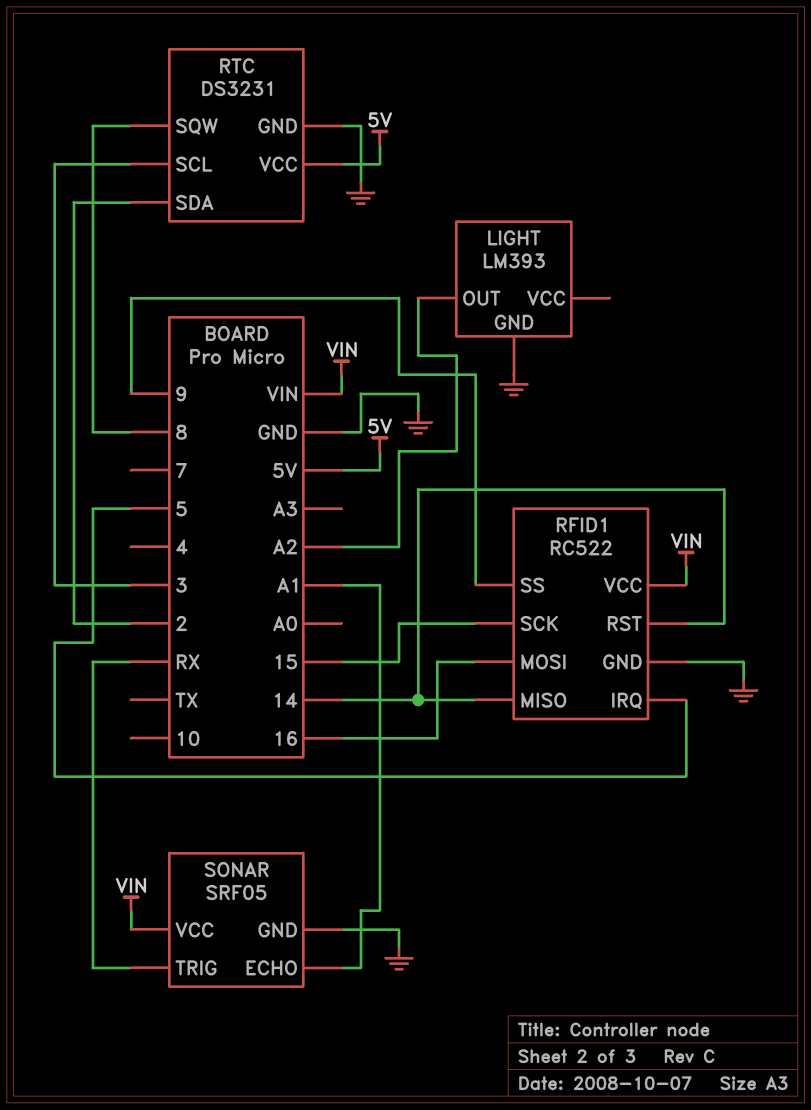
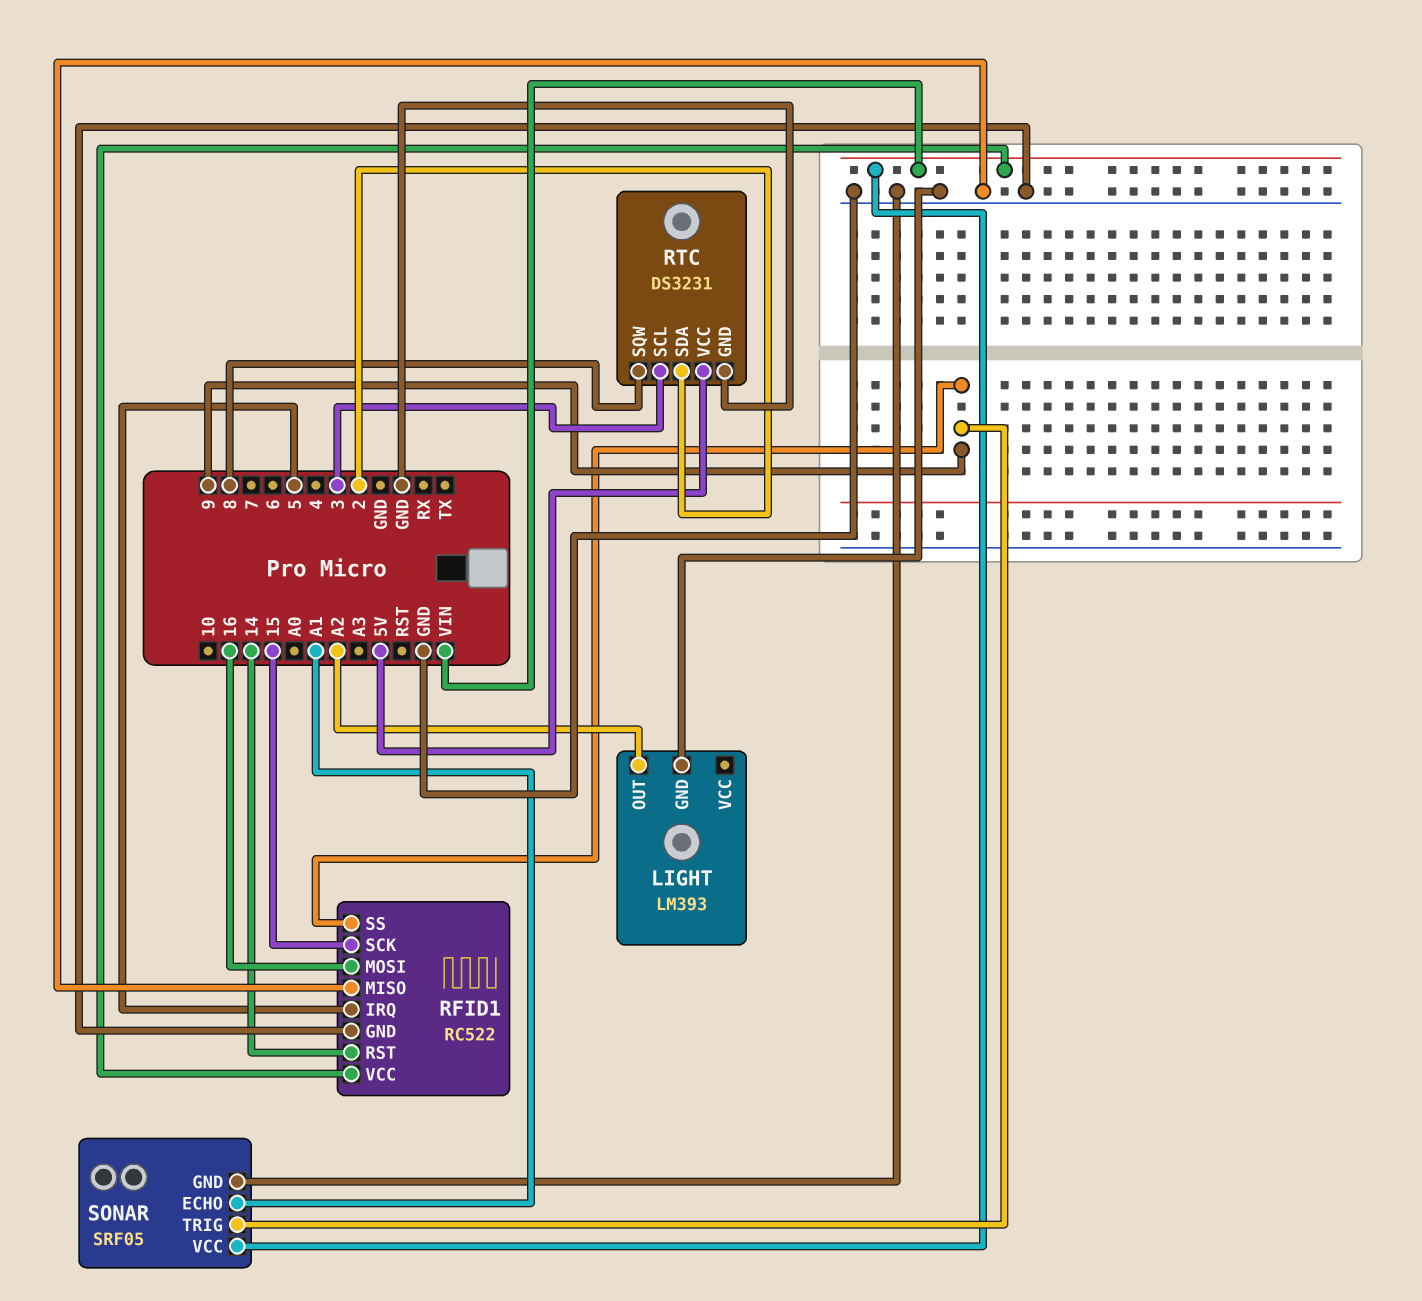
RFID1 pin MISO: 14 -> GND
SONAR pin TRIG: RX -> 9

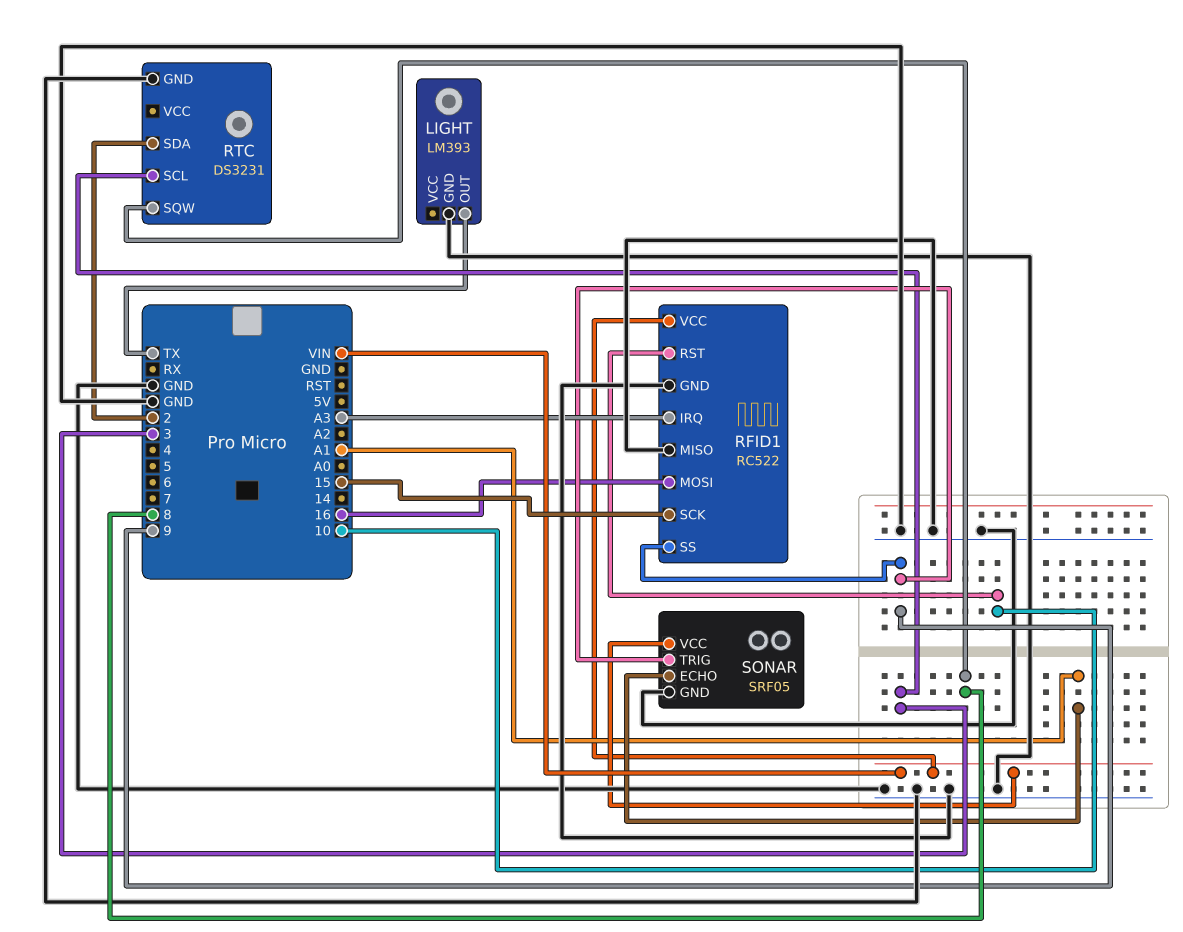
LIGHT pin OUT: A2 -> TX
RFID1 pin IRQ: 5 -> A3
RFID1 pin RST: 14 -> 10
RTC pin VCC: 5V -> none

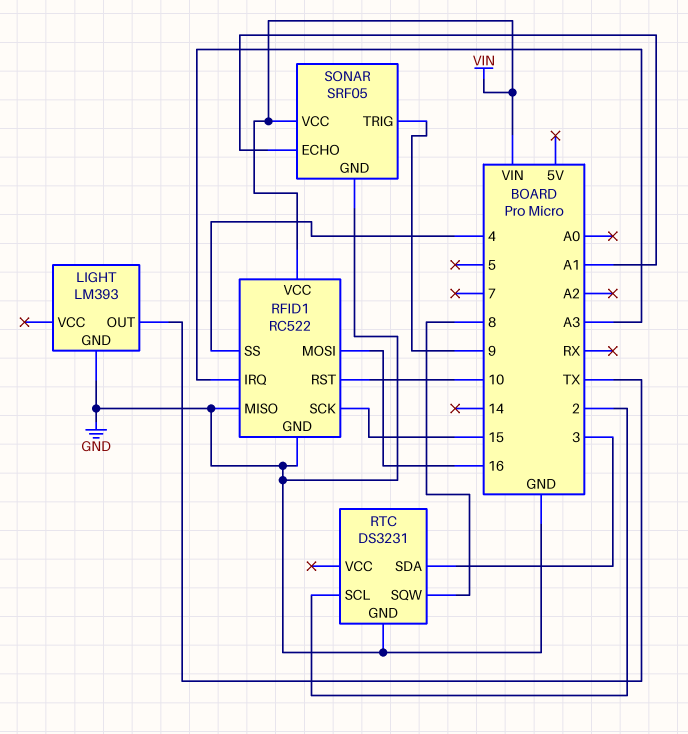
RFID1 pin SS: 9 -> 4
RTC pin SCL: 3 -> 2
RTC pin SDA: 2 -> 3

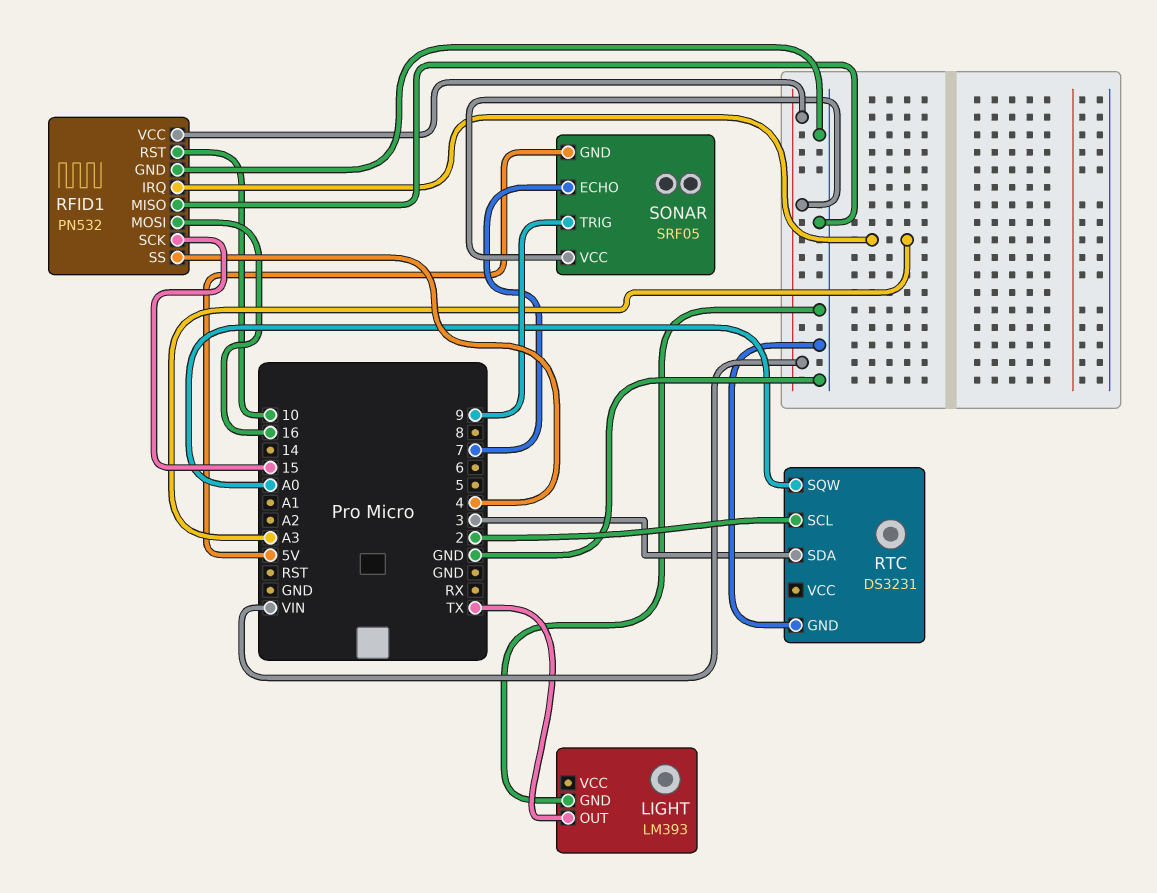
RFID1: RC522 -> PN532
RTC pin SQW: 8 -> A0
SONAR pin ECHO: A1 -> 7
SONAR pin GND: GND -> 5V

